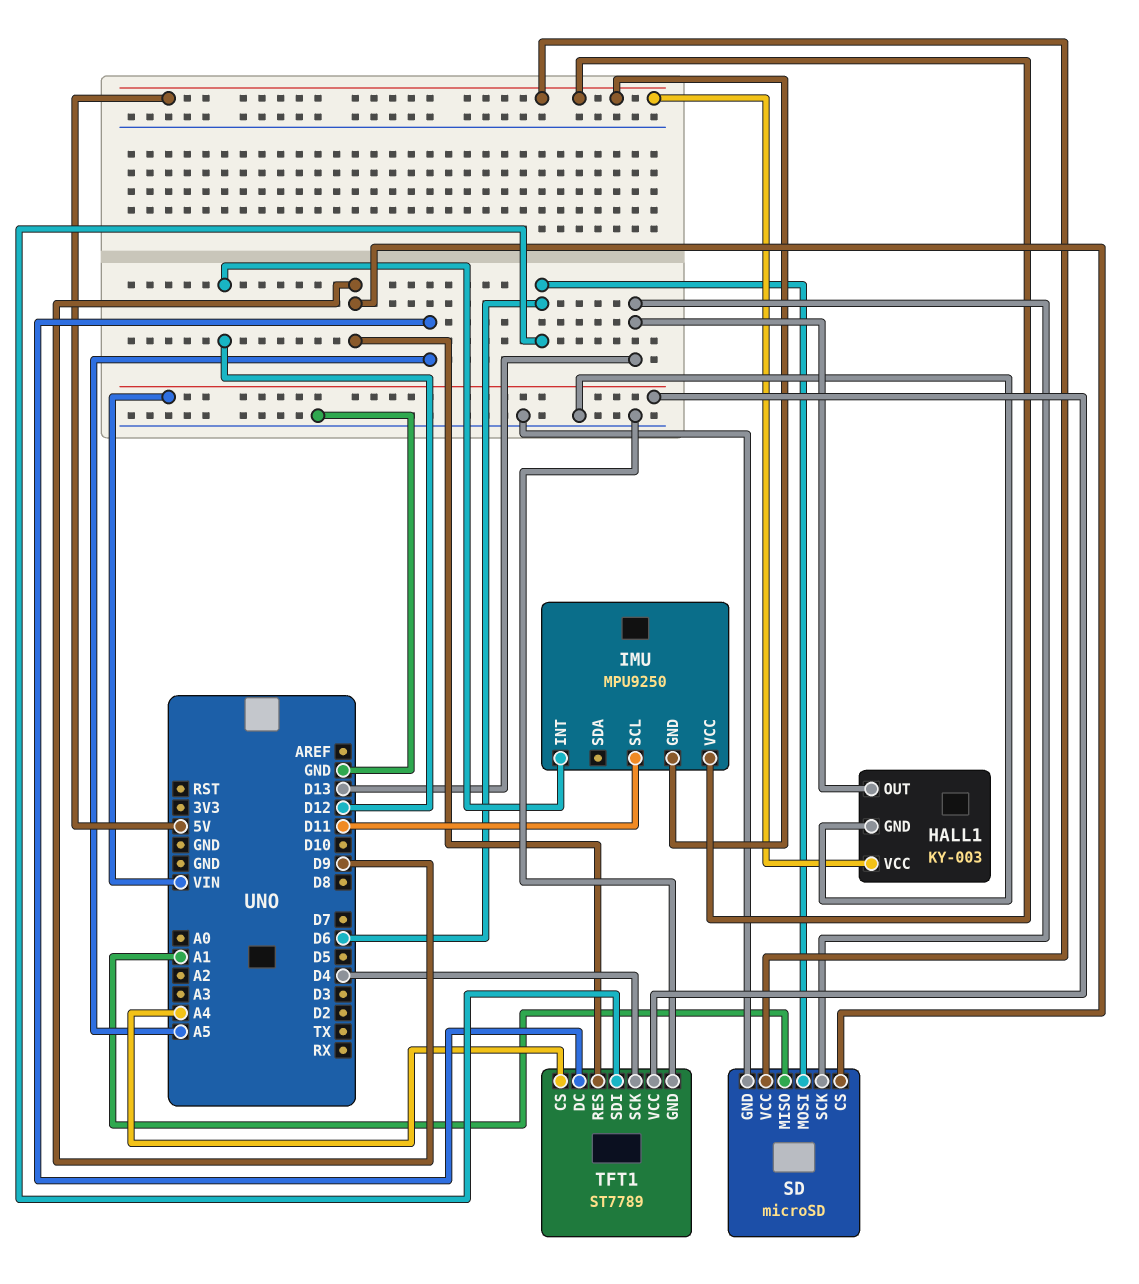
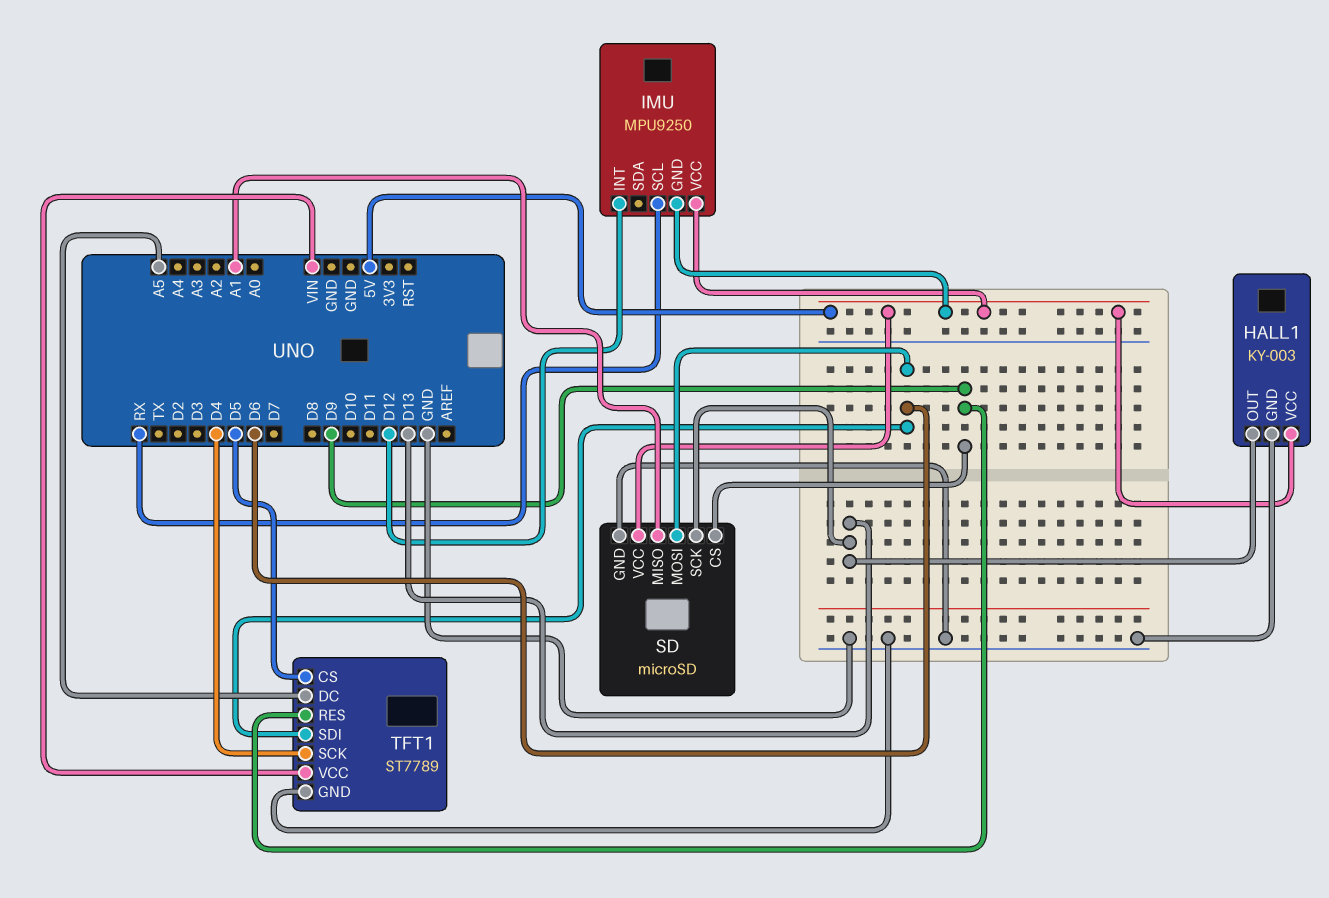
IMU pin SCL: D11 -> RX
TFT1 pin CS: A4 -> D5

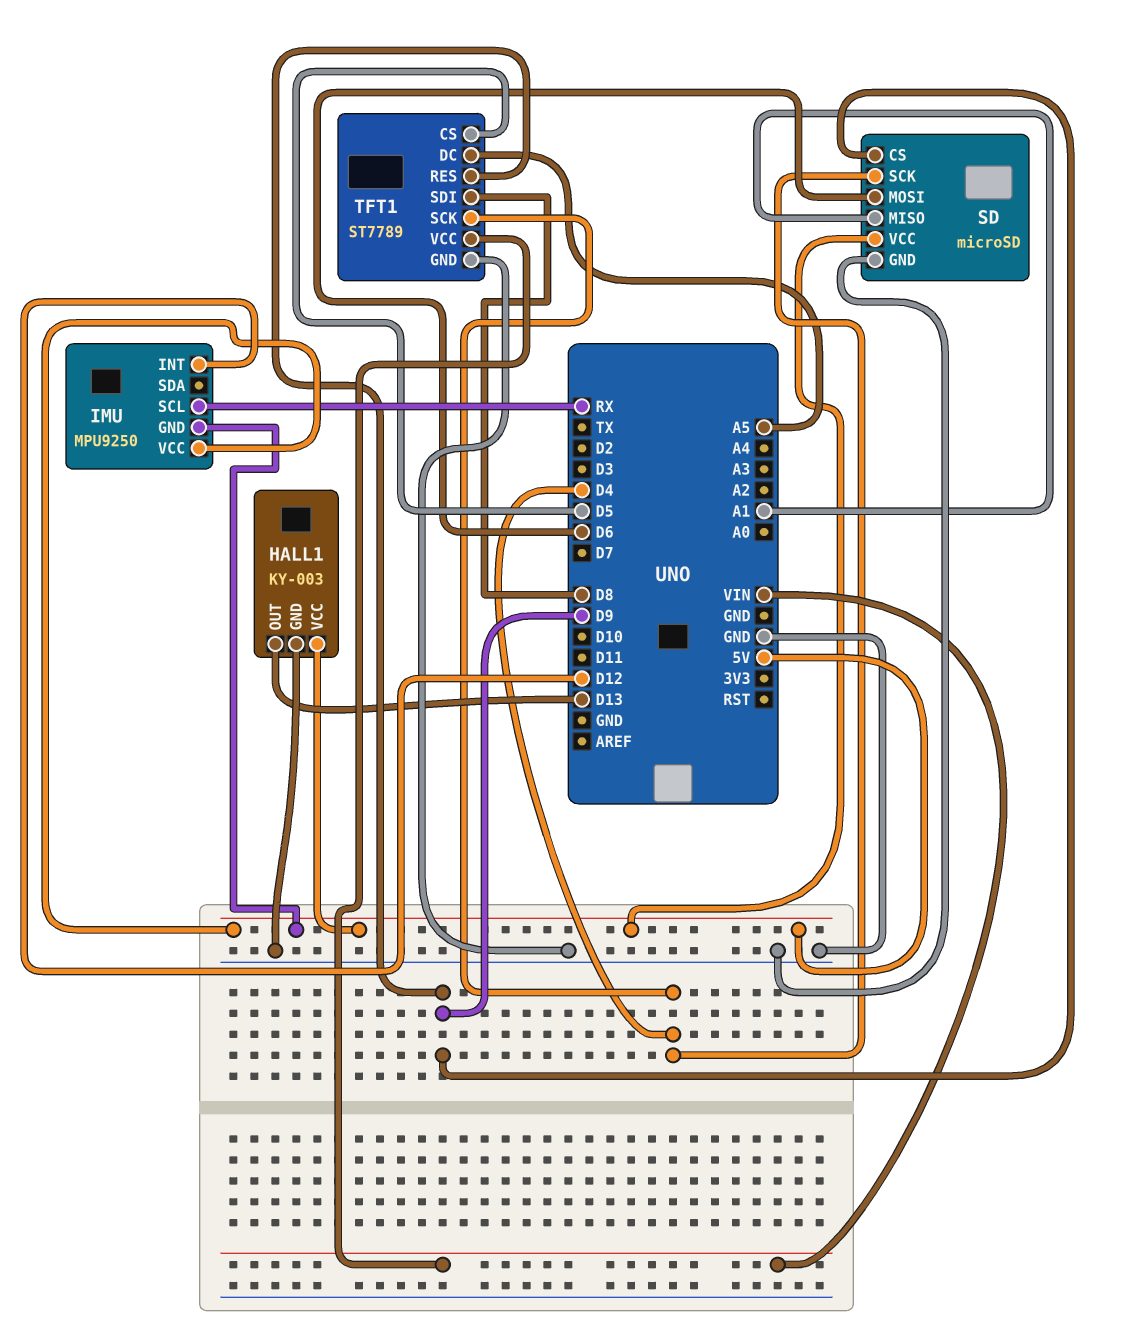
SD pin SCK: D13 -> D4
TFT1 pin SDI: D6 -> D8

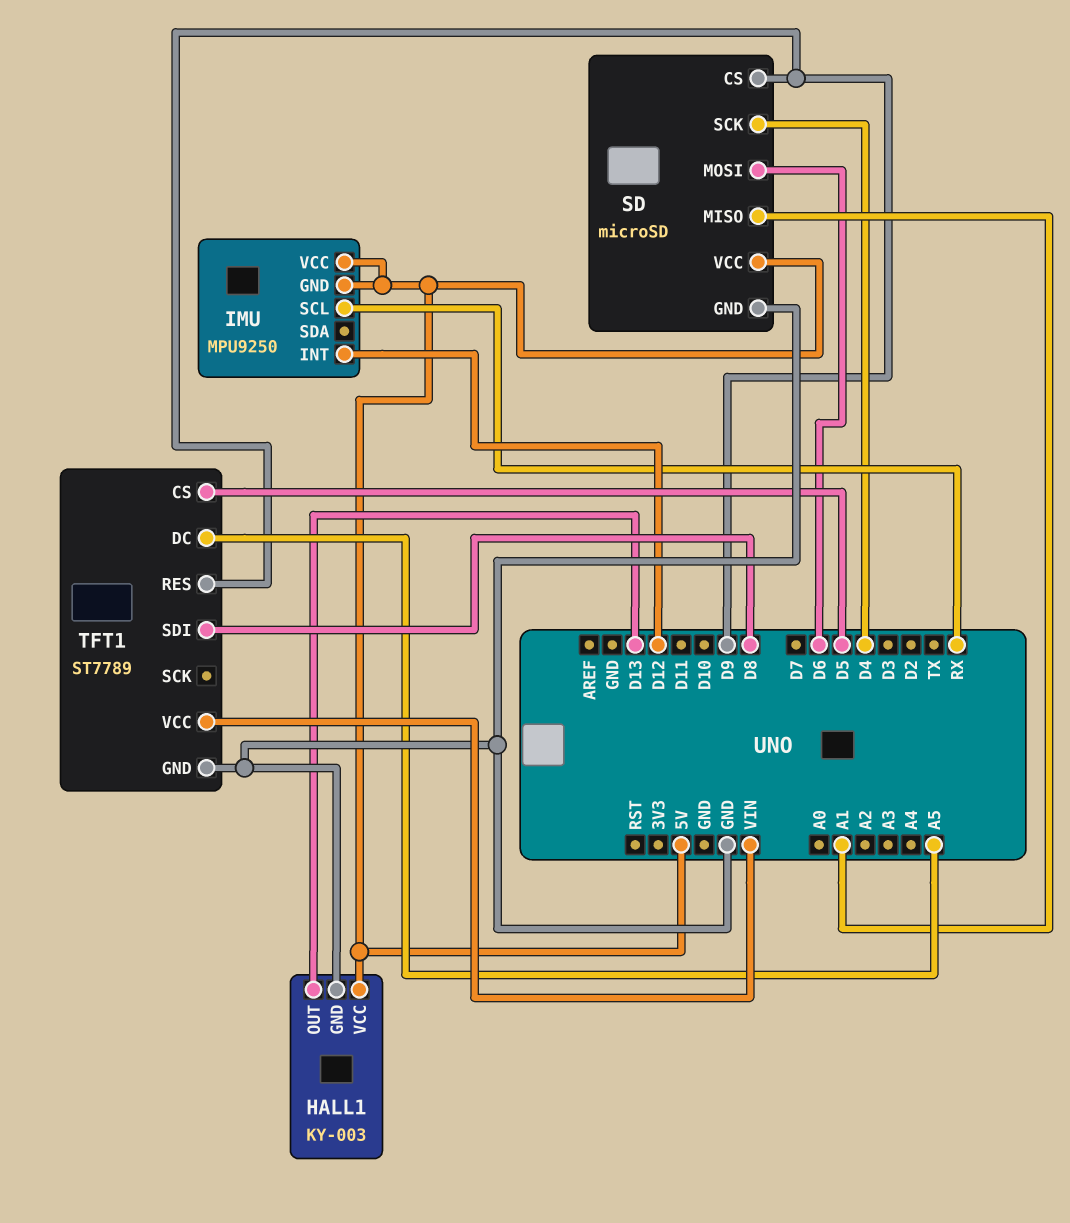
TFT1 pin SCK: D4 -> none

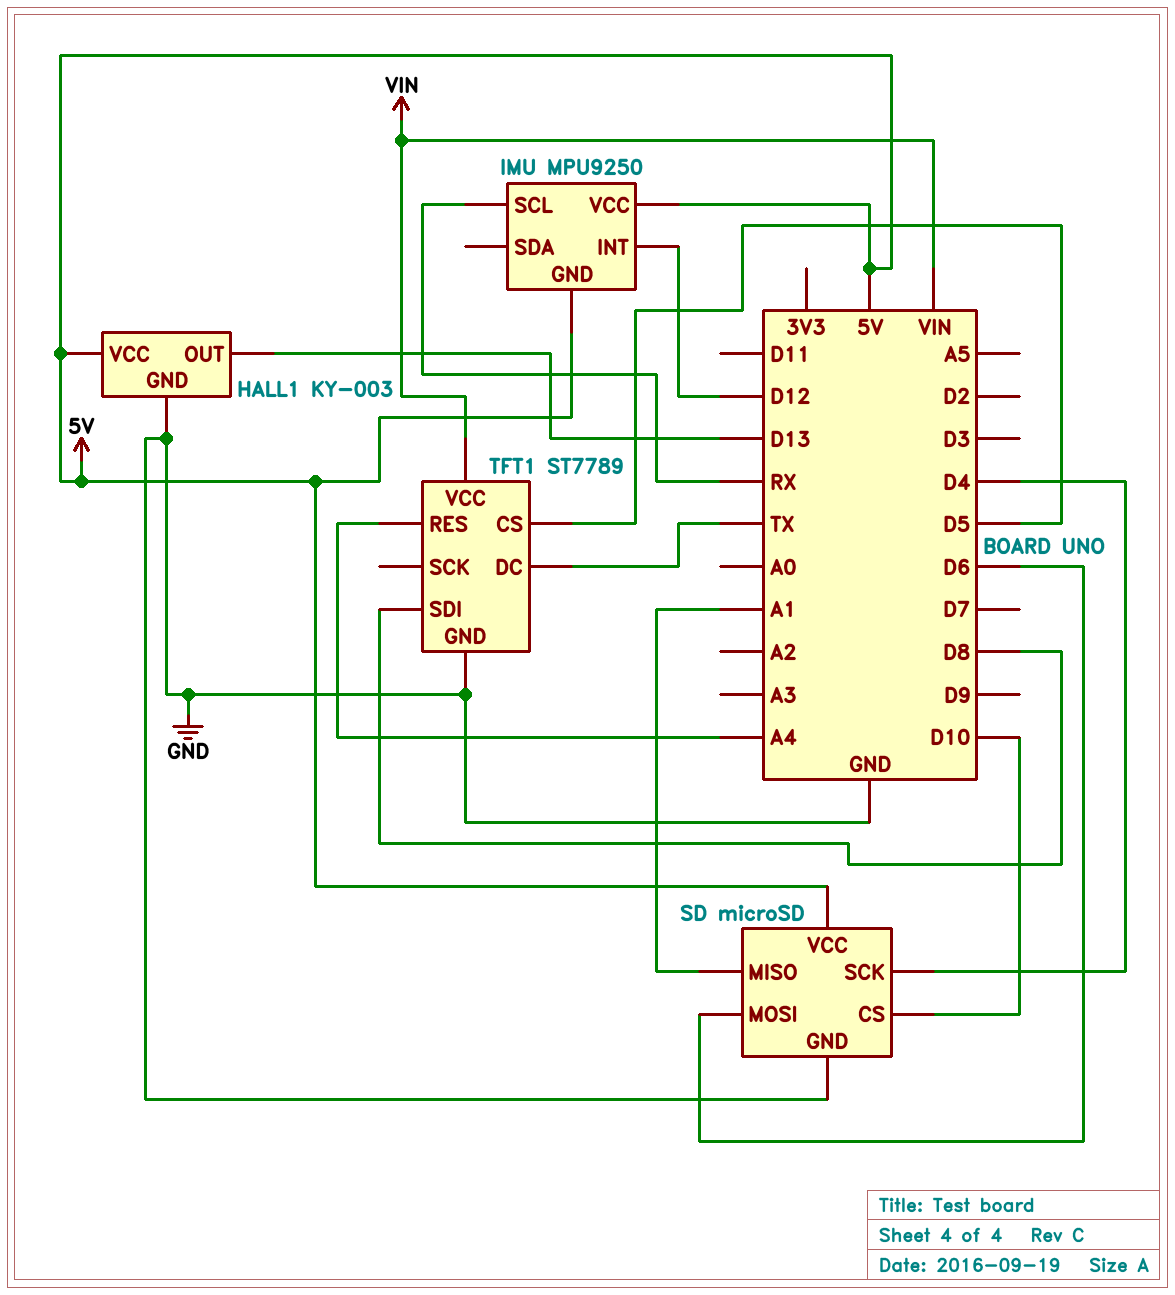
SD pin CS: D9 -> D10
TFT1 pin DC: A5 -> TX
TFT1 pin RES: D9 -> A4

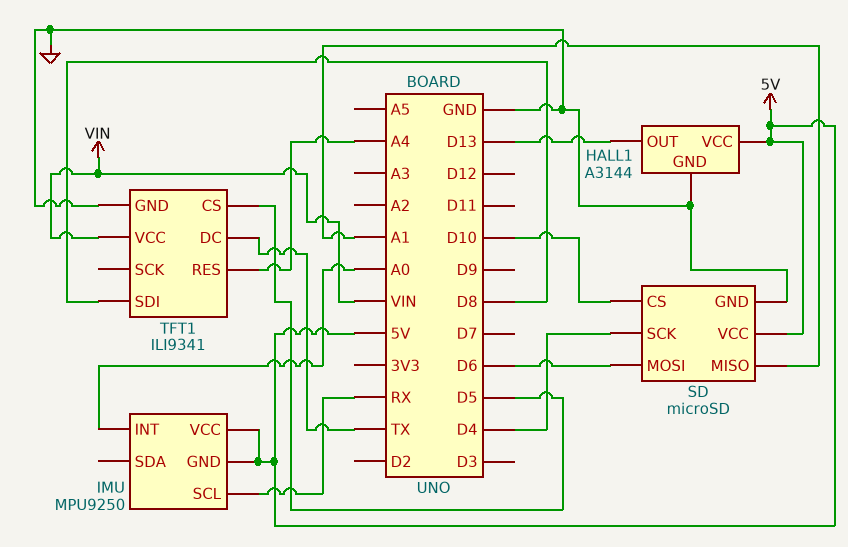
HALL1: KY-003 -> A3144
IMU pin INT: D12 -> A0
TFT1: ST7789 -> ILI9341

